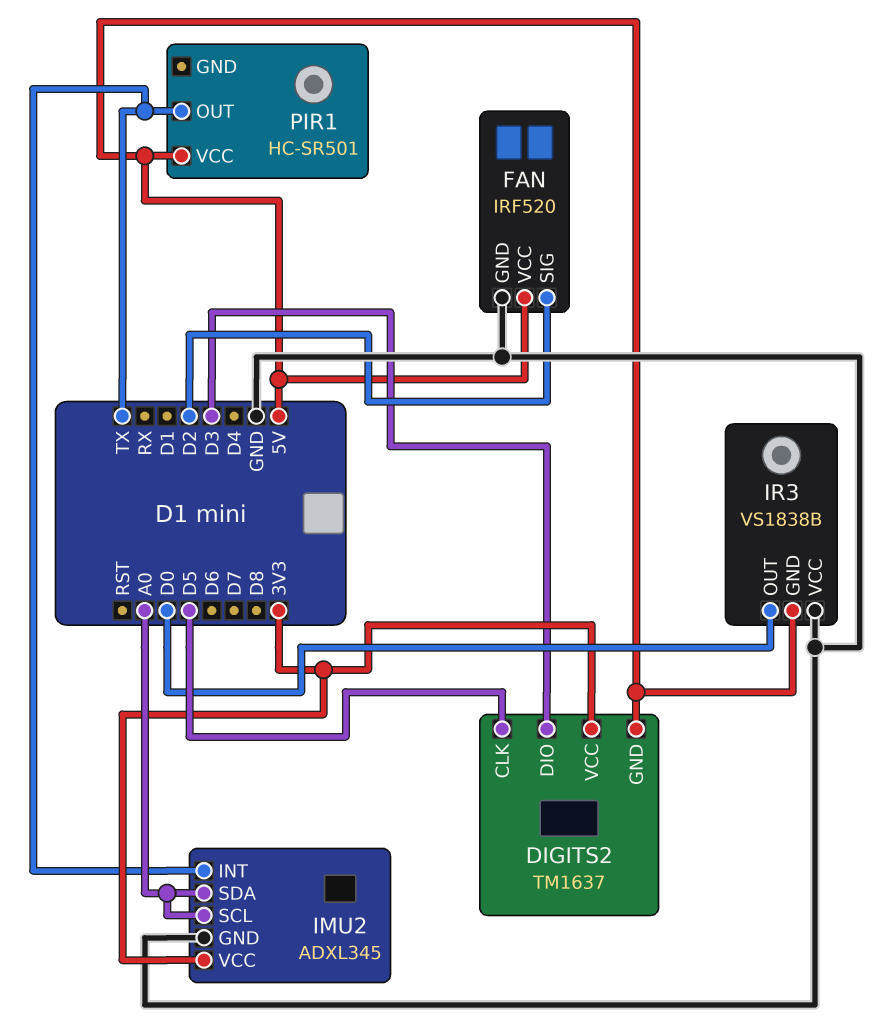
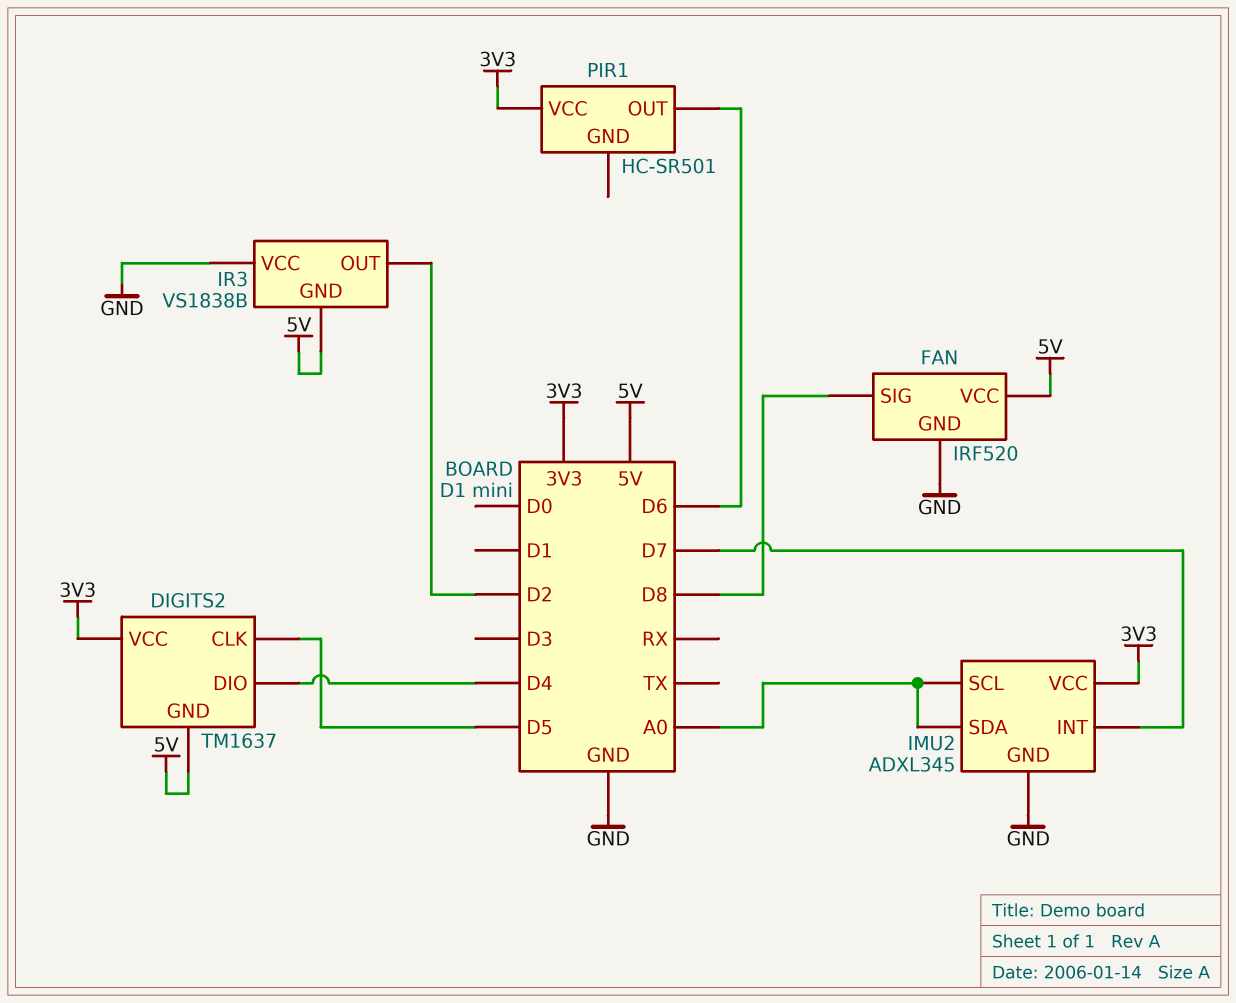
DIGITS2 pin DIO: D3 -> D4
FAN pin SIG: D2 -> D8
IMU2 pin INT: TX -> D7
IR3 pin OUT: D0 -> D2
PIR1 pin OUT: TX -> D6
PIR1 pin VCC: 5V -> 3V3

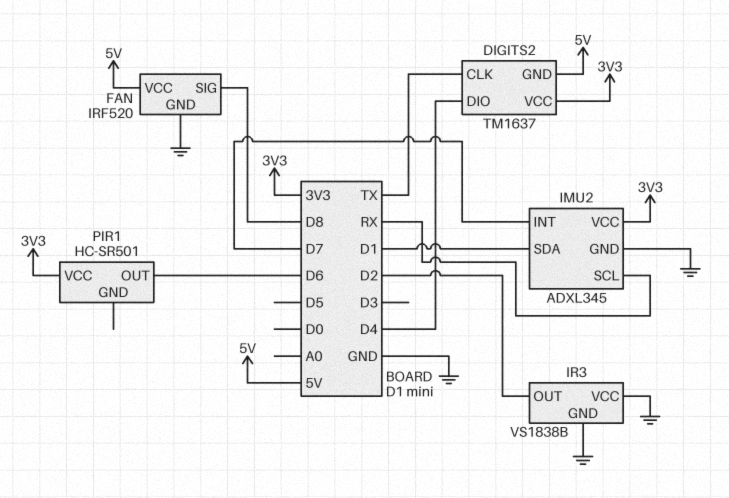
DIGITS2 pin CLK: D5 -> TX
IMU2 pin SCL: A0 -> RX
IMU2 pin SDA: A0 -> D1
IR3 pin GND: 5V -> GND

